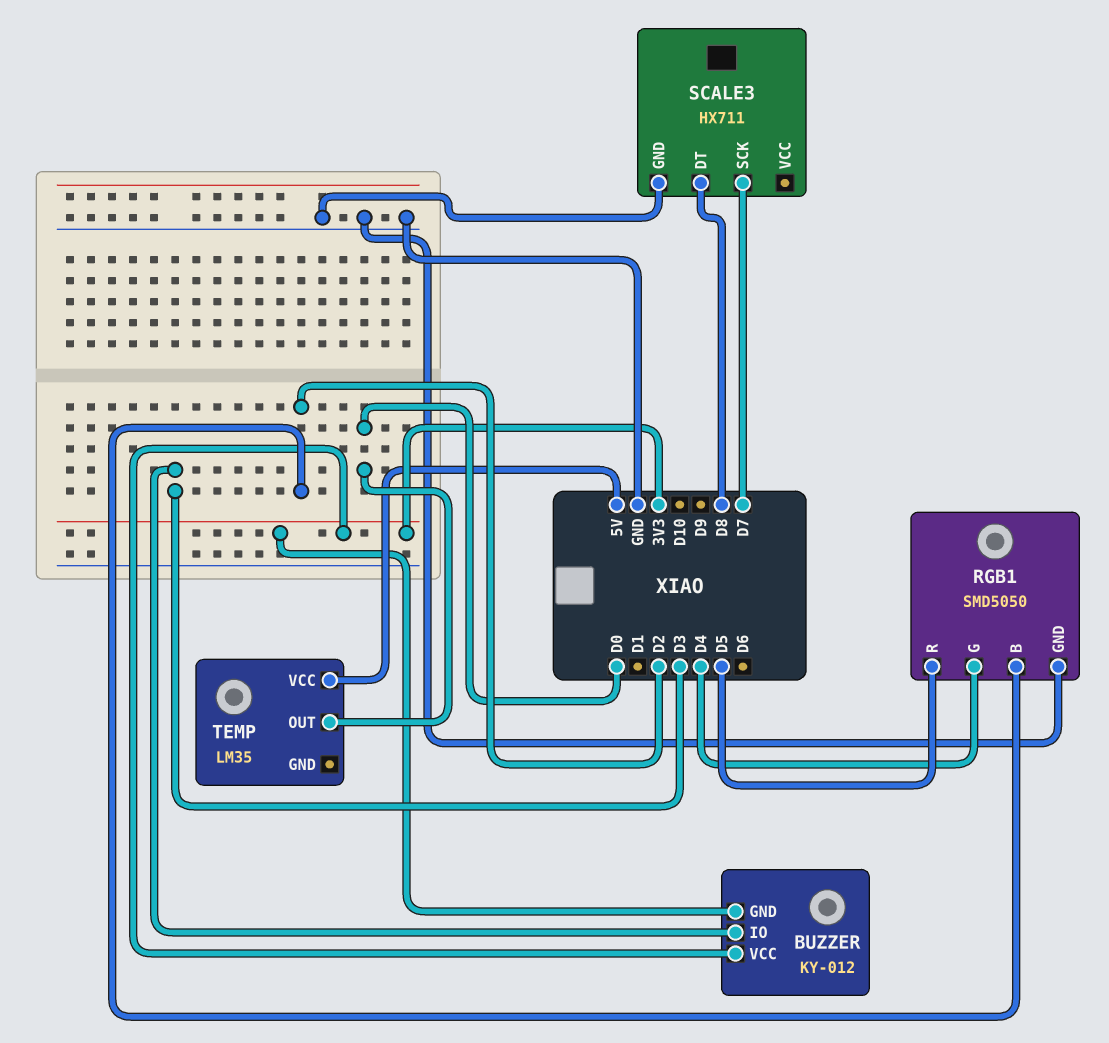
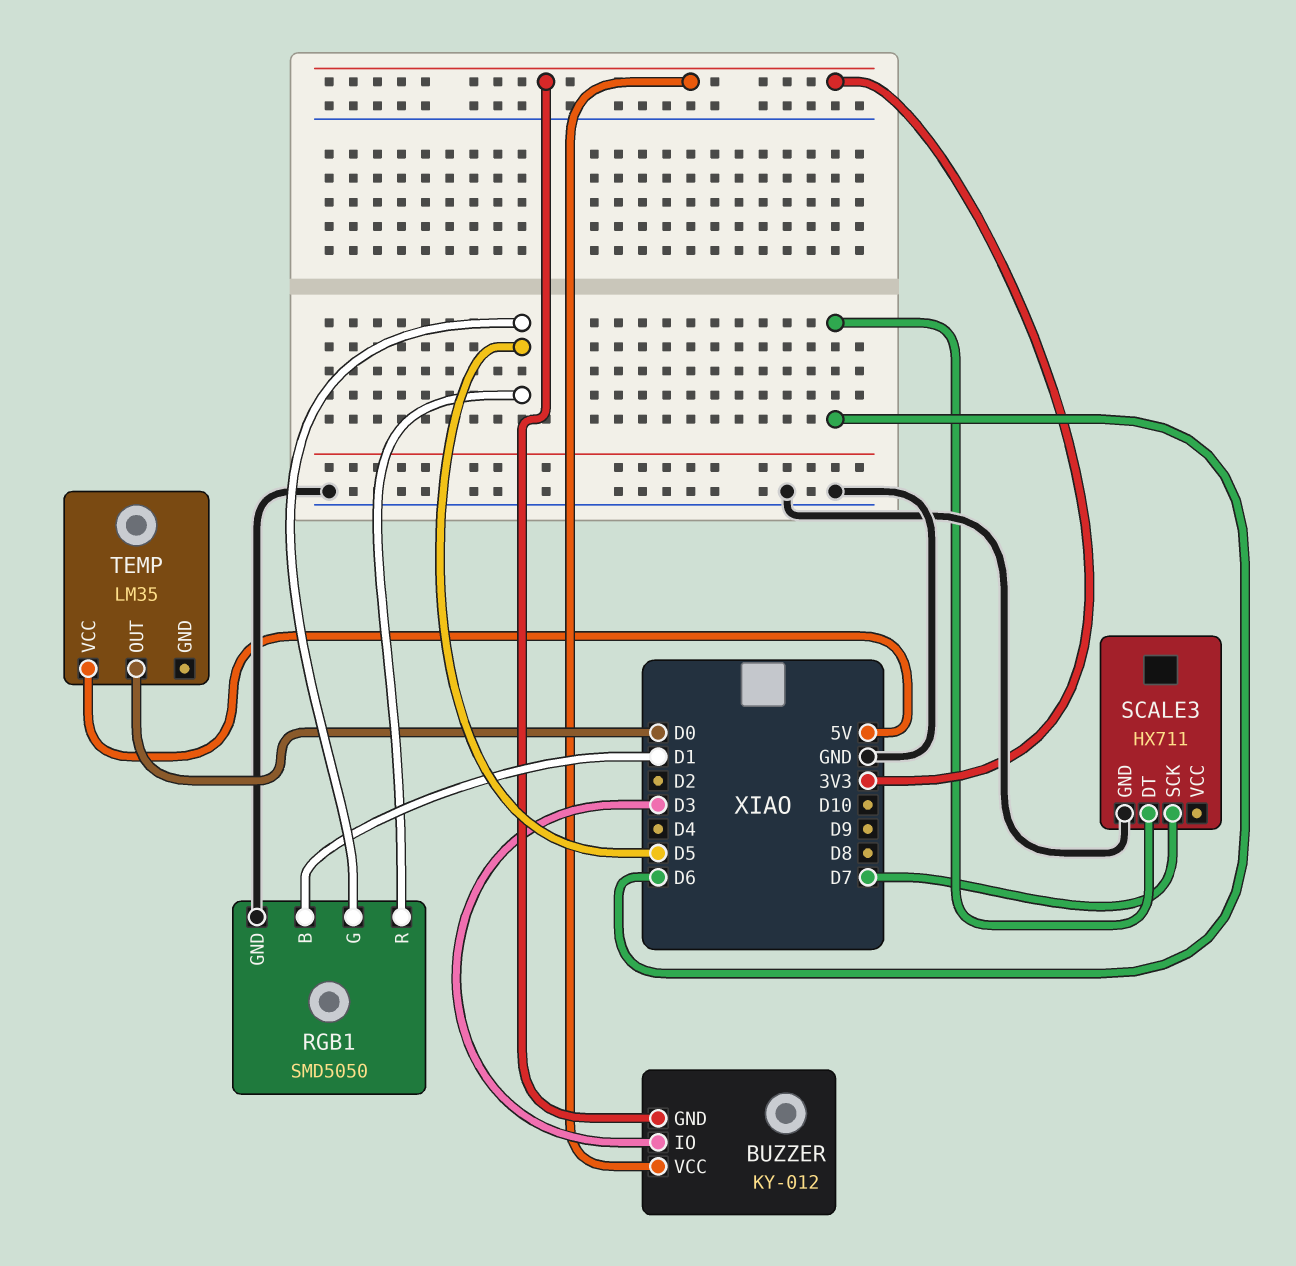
RGB1 pin B: D2 -> D1
RGB1 pin G: D4 -> D5
SCALE3 pin DT: D8 -> D6

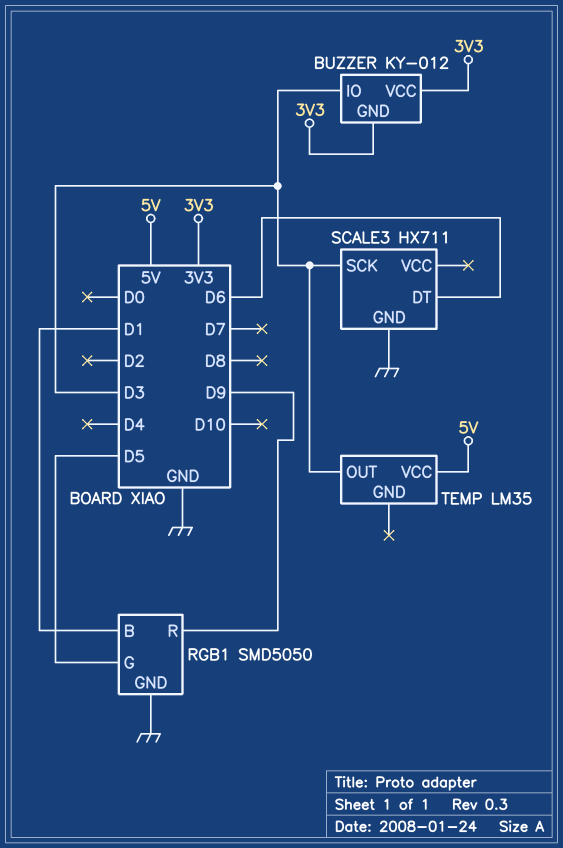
RGB1 pin R: D5 -> D9
SCALE3 pin SCK: D7 -> D3
TEMP pin OUT: D0 -> D3

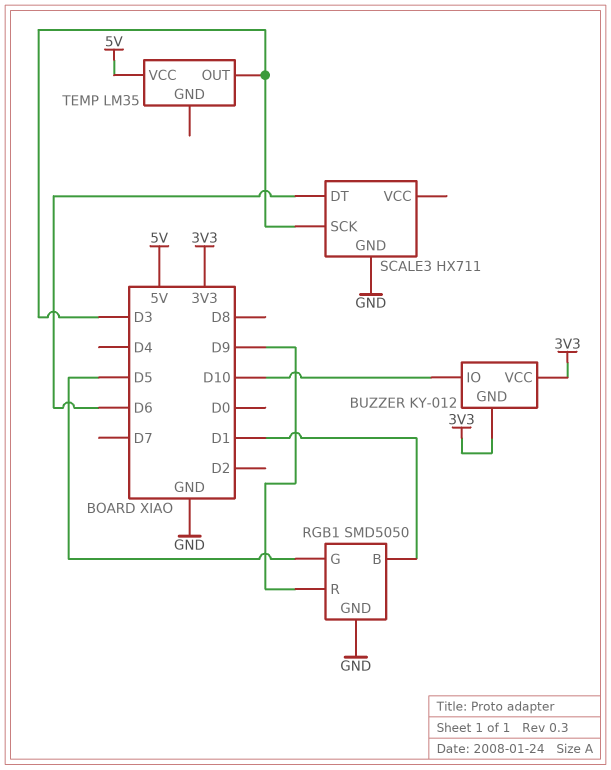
BUZZER pin IO: D3 -> D10

